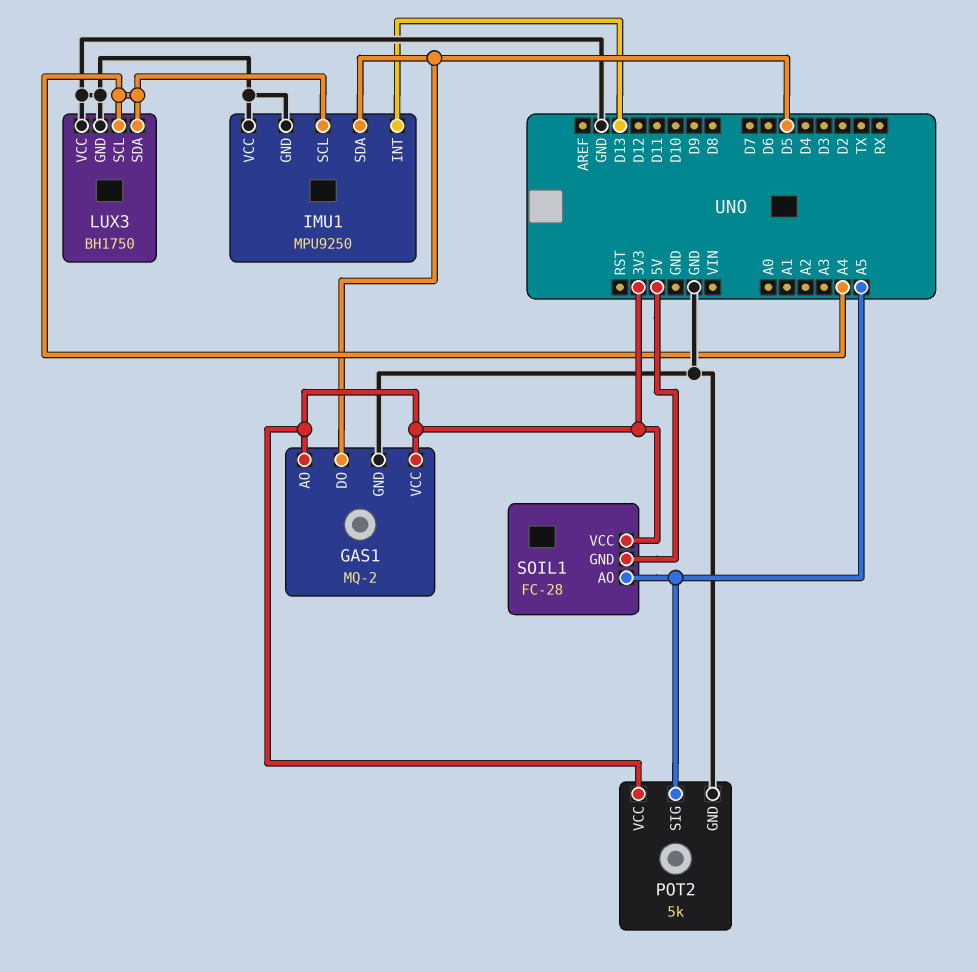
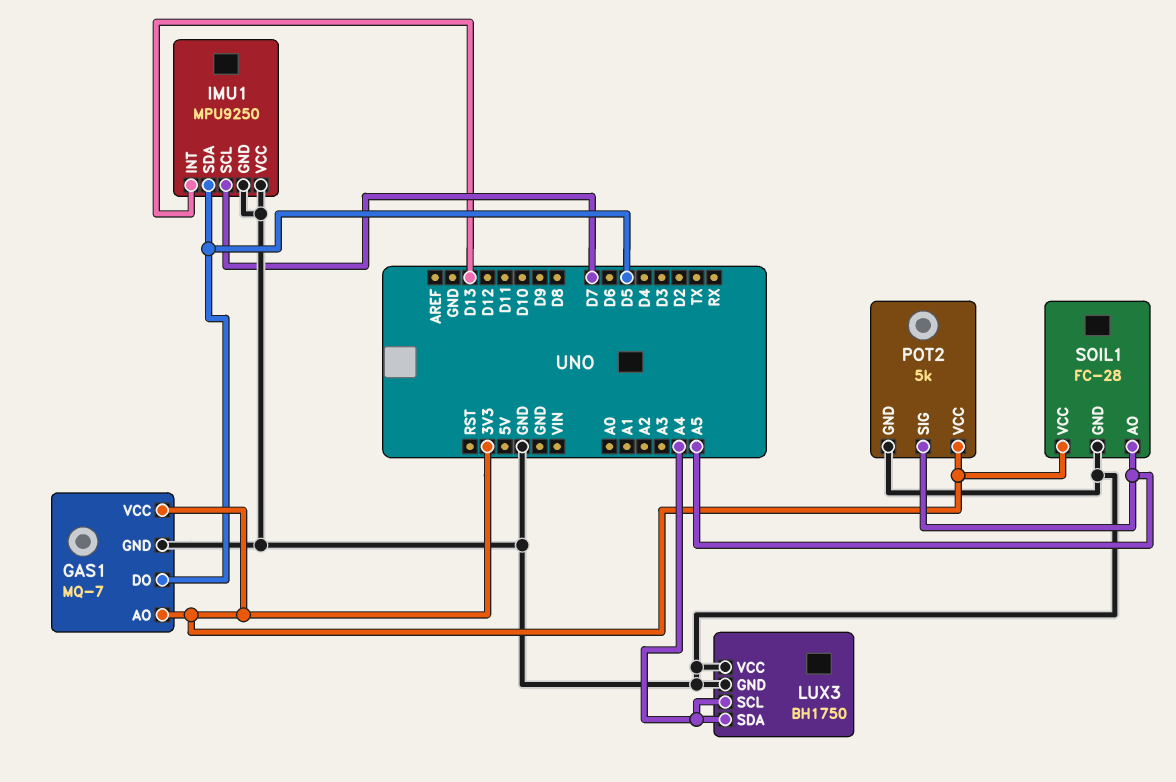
GAS1: MQ-2 -> MQ-7
IMU1 pin SCL: A4 -> D7
SOIL1 pin GND: 5V -> GND

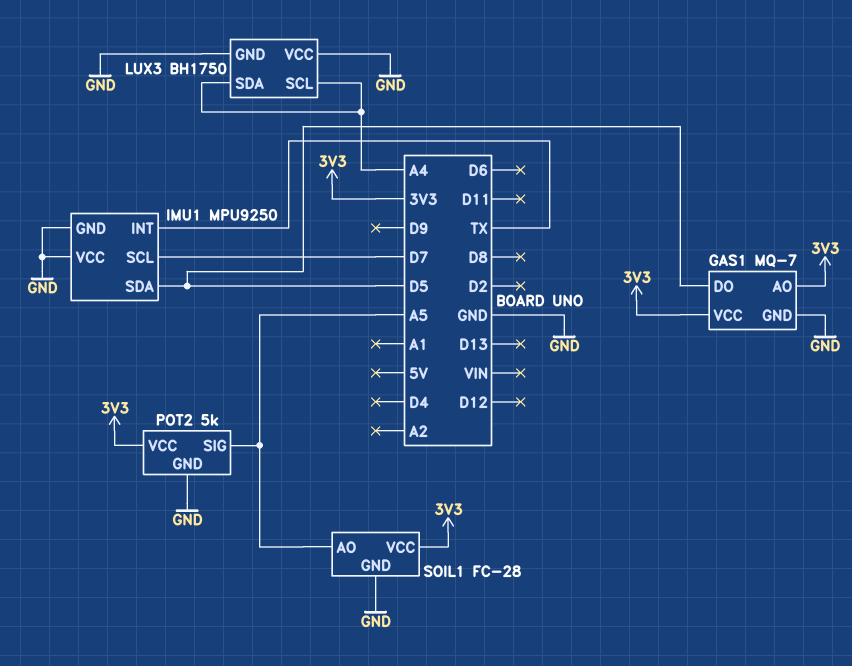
IMU1 pin INT: D13 -> TX

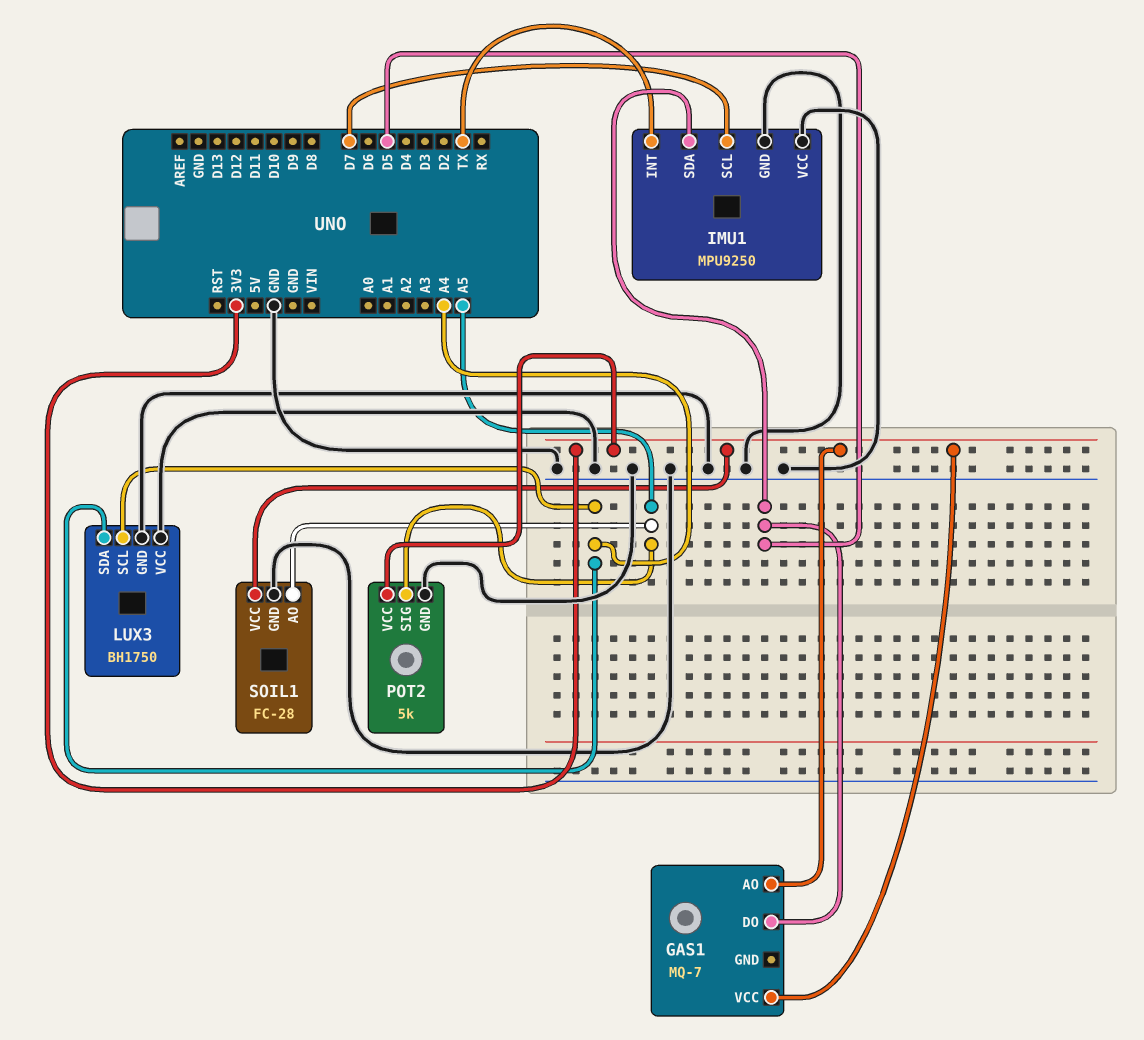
GAS1 pin GND: GND -> none

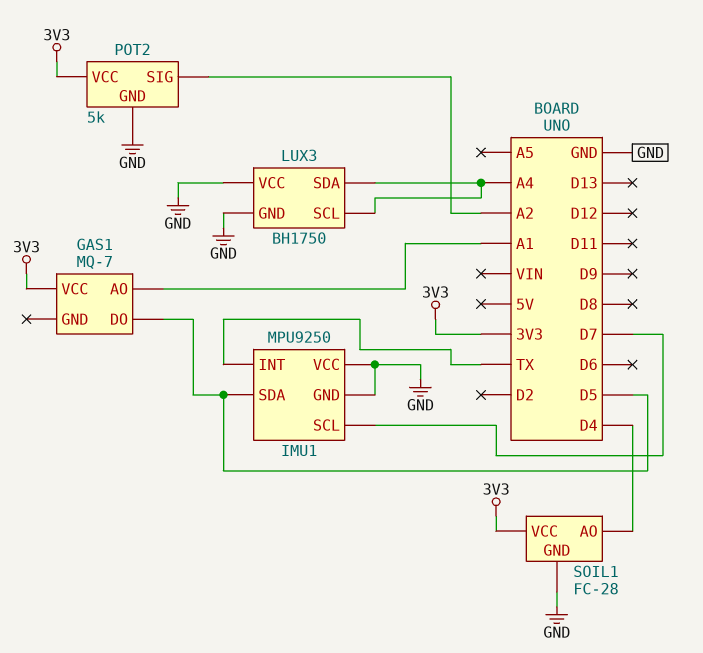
GAS1 pin AO: 3V3 -> A1
POT2 pin SIG: A5 -> A2
SOIL1 pin AO: A5 -> D4

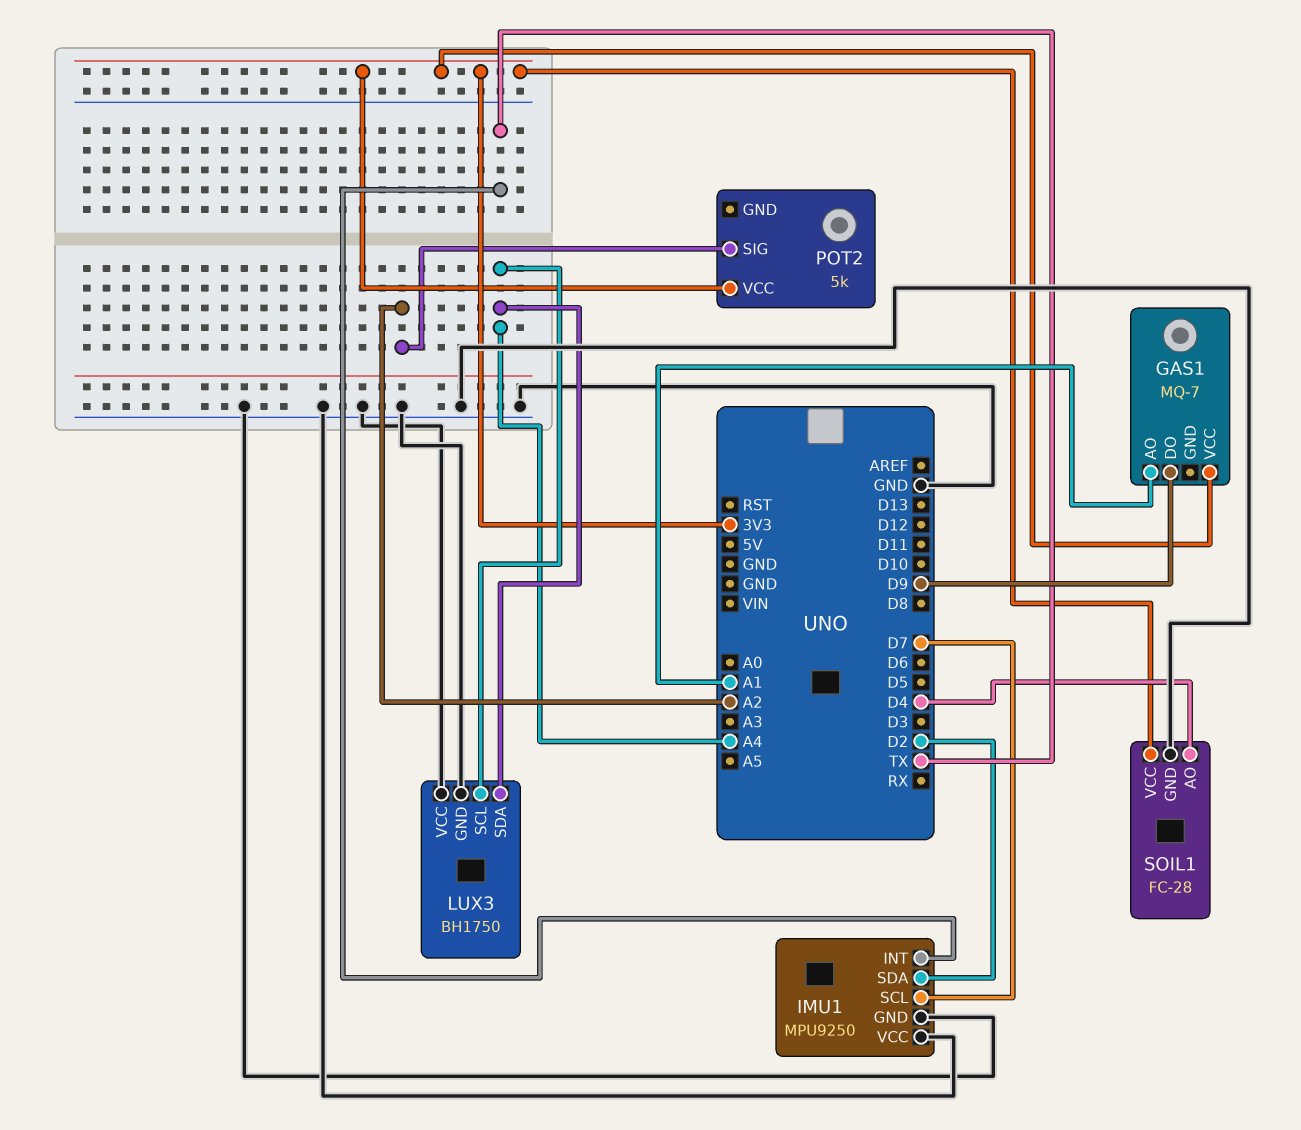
GAS1 pin DO: D5 -> D9
IMU1 pin SDA: D5 -> D2
POT2 pin GND: GND -> none

